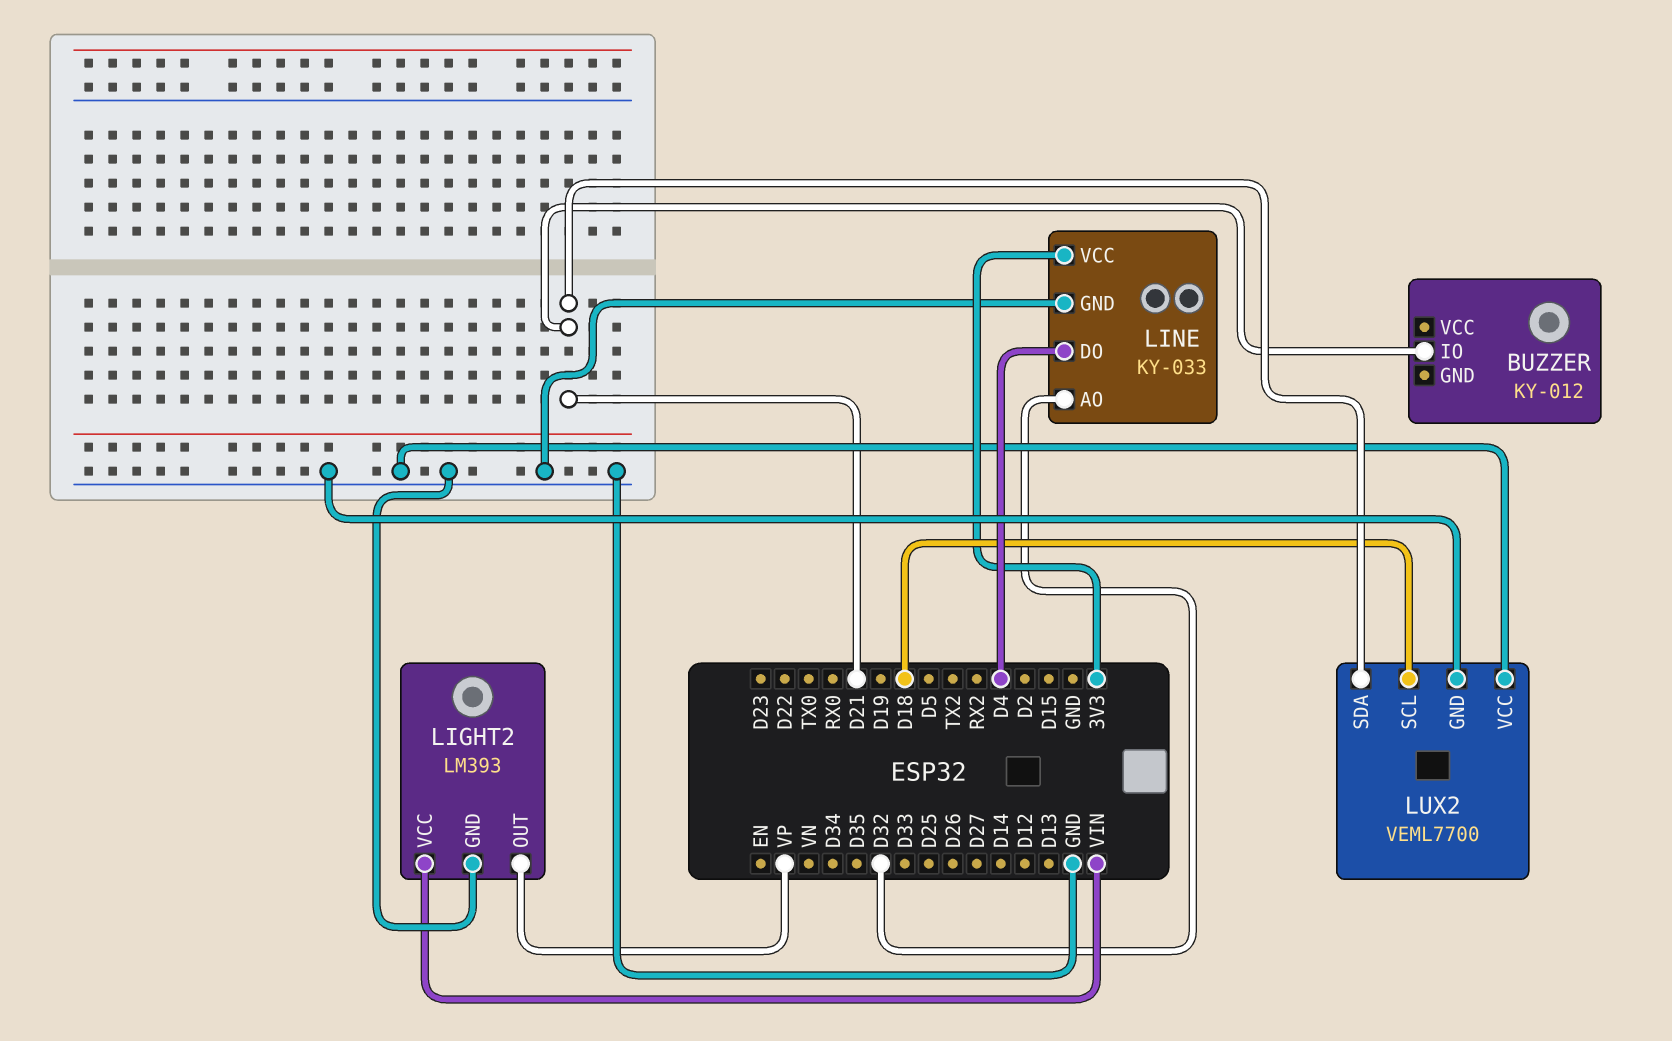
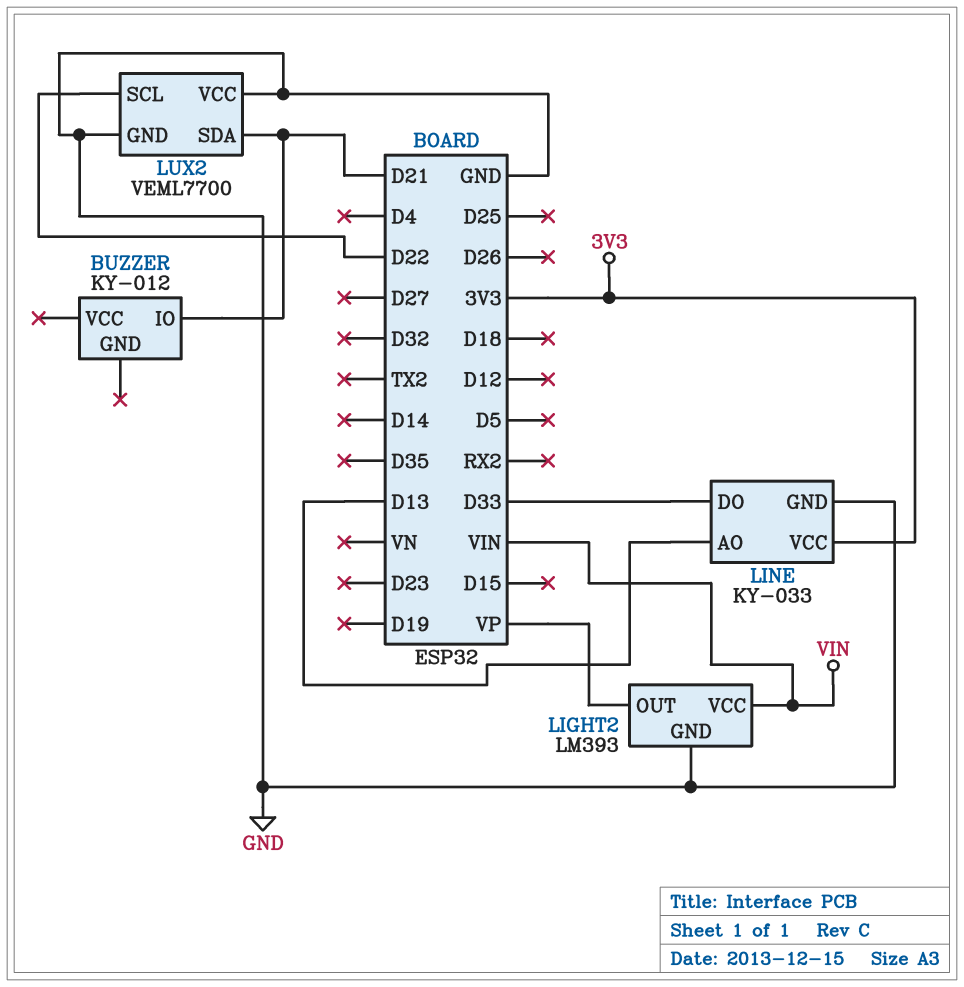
LINE pin AO: D32 -> D13
LINE pin DO: D4 -> D33
LUX2 pin SCL: D18 -> D22

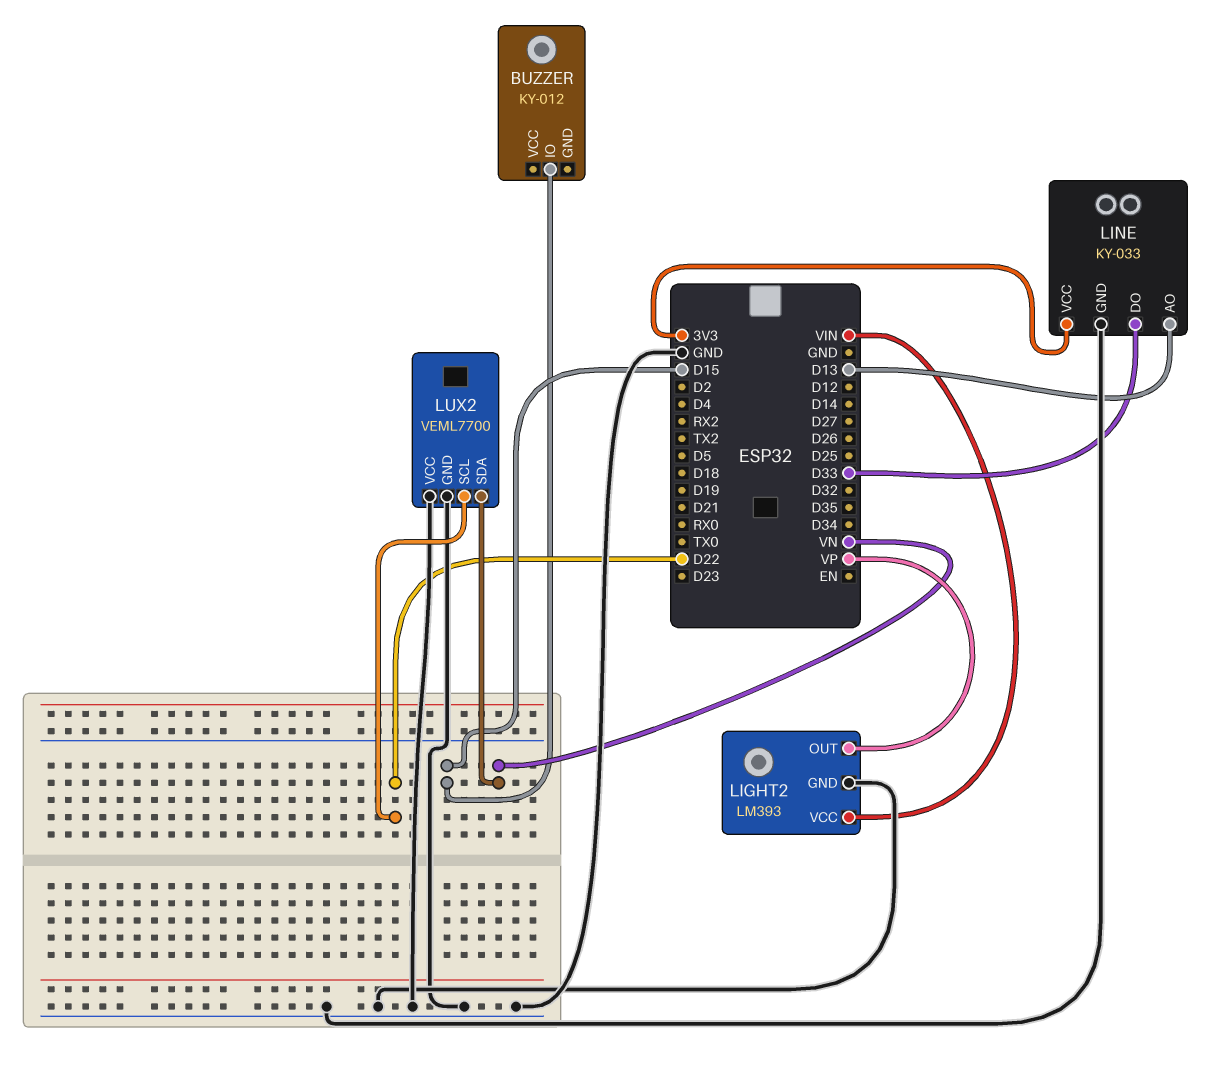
BUZZER pin IO: D21 -> D15
LUX2 pin SDA: D21 -> VN

